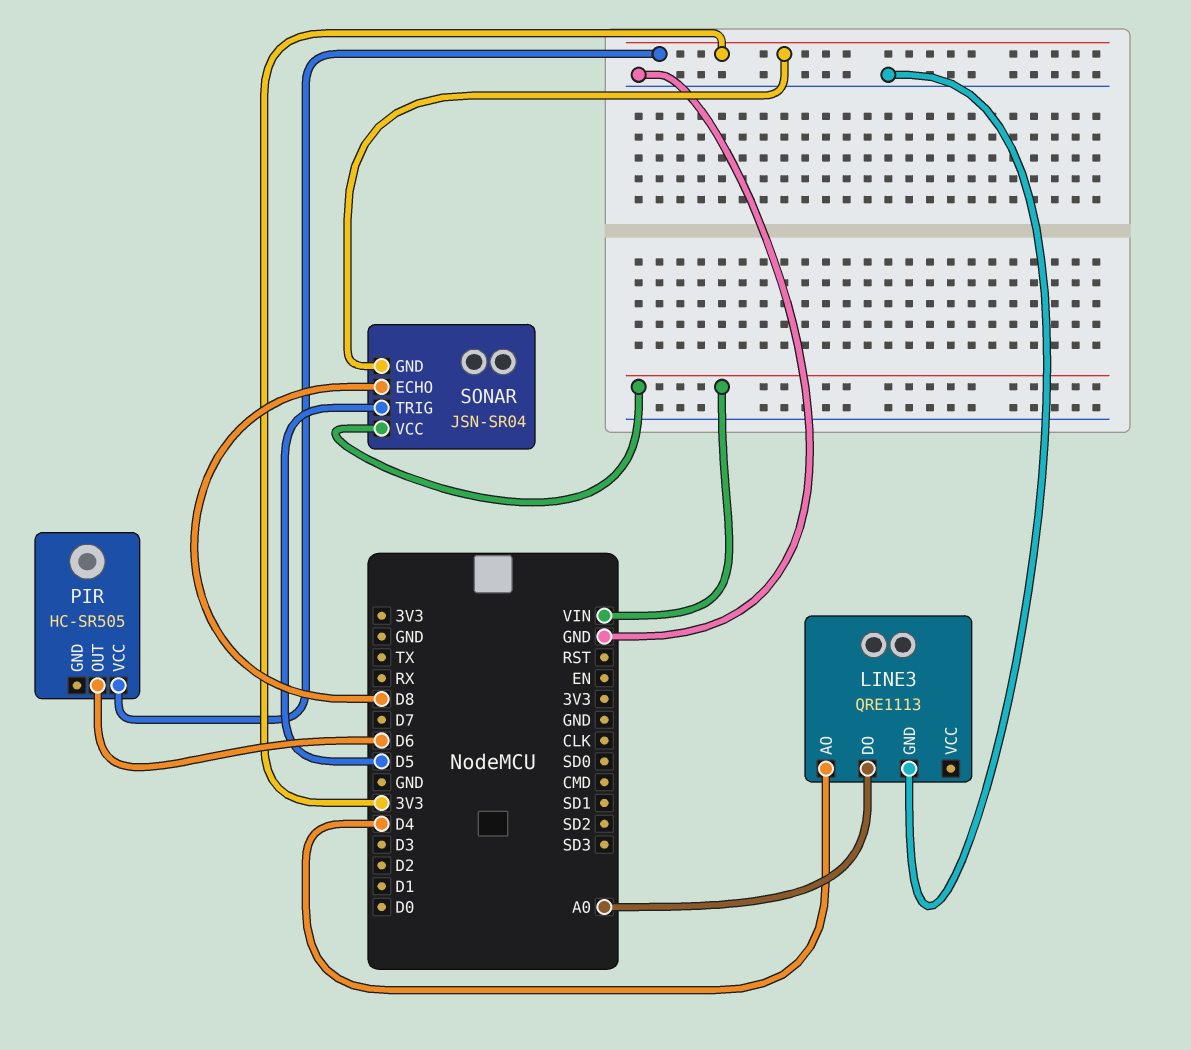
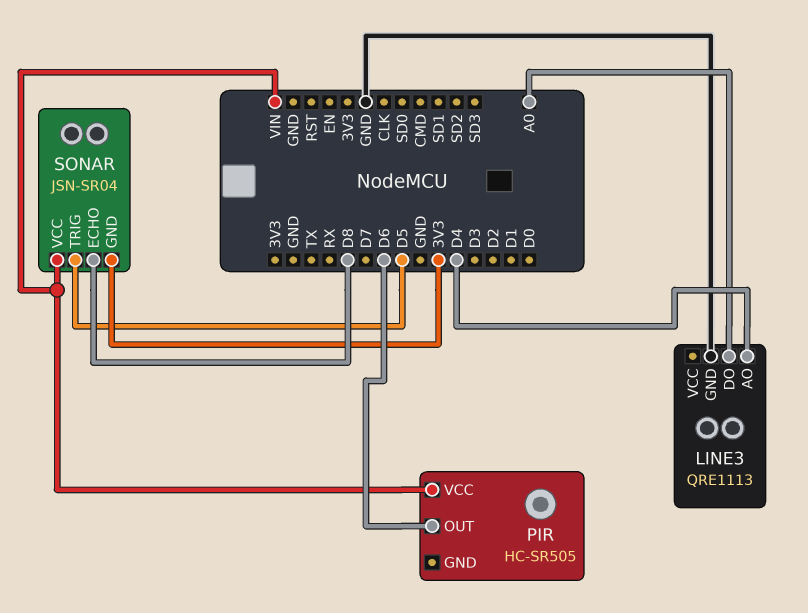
PIR pin VCC: 3V3 -> VIN

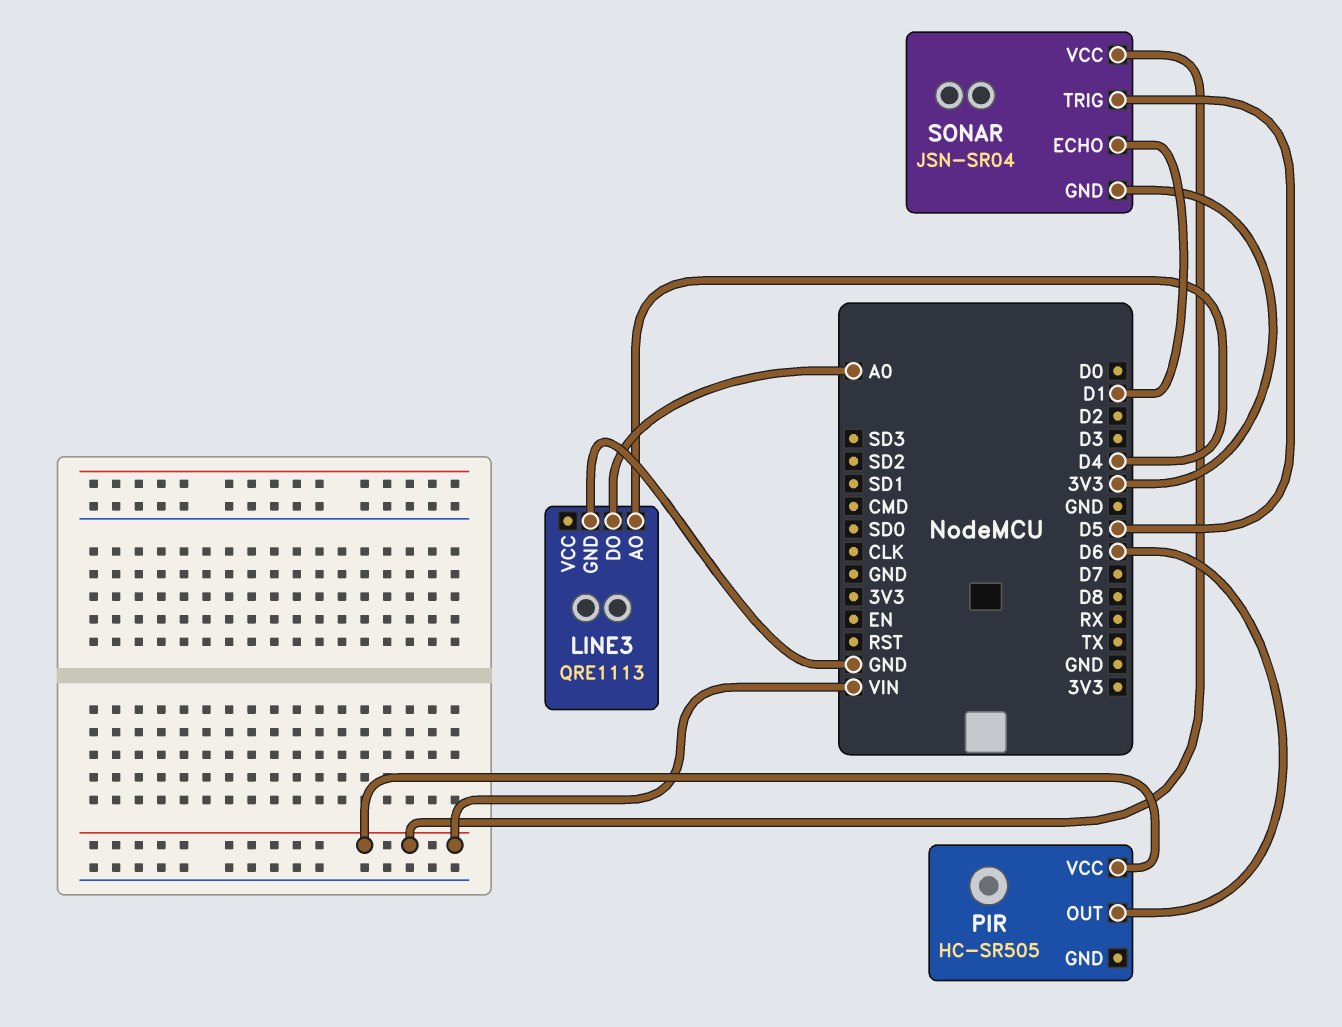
SONAR pin ECHO: D8 -> D1

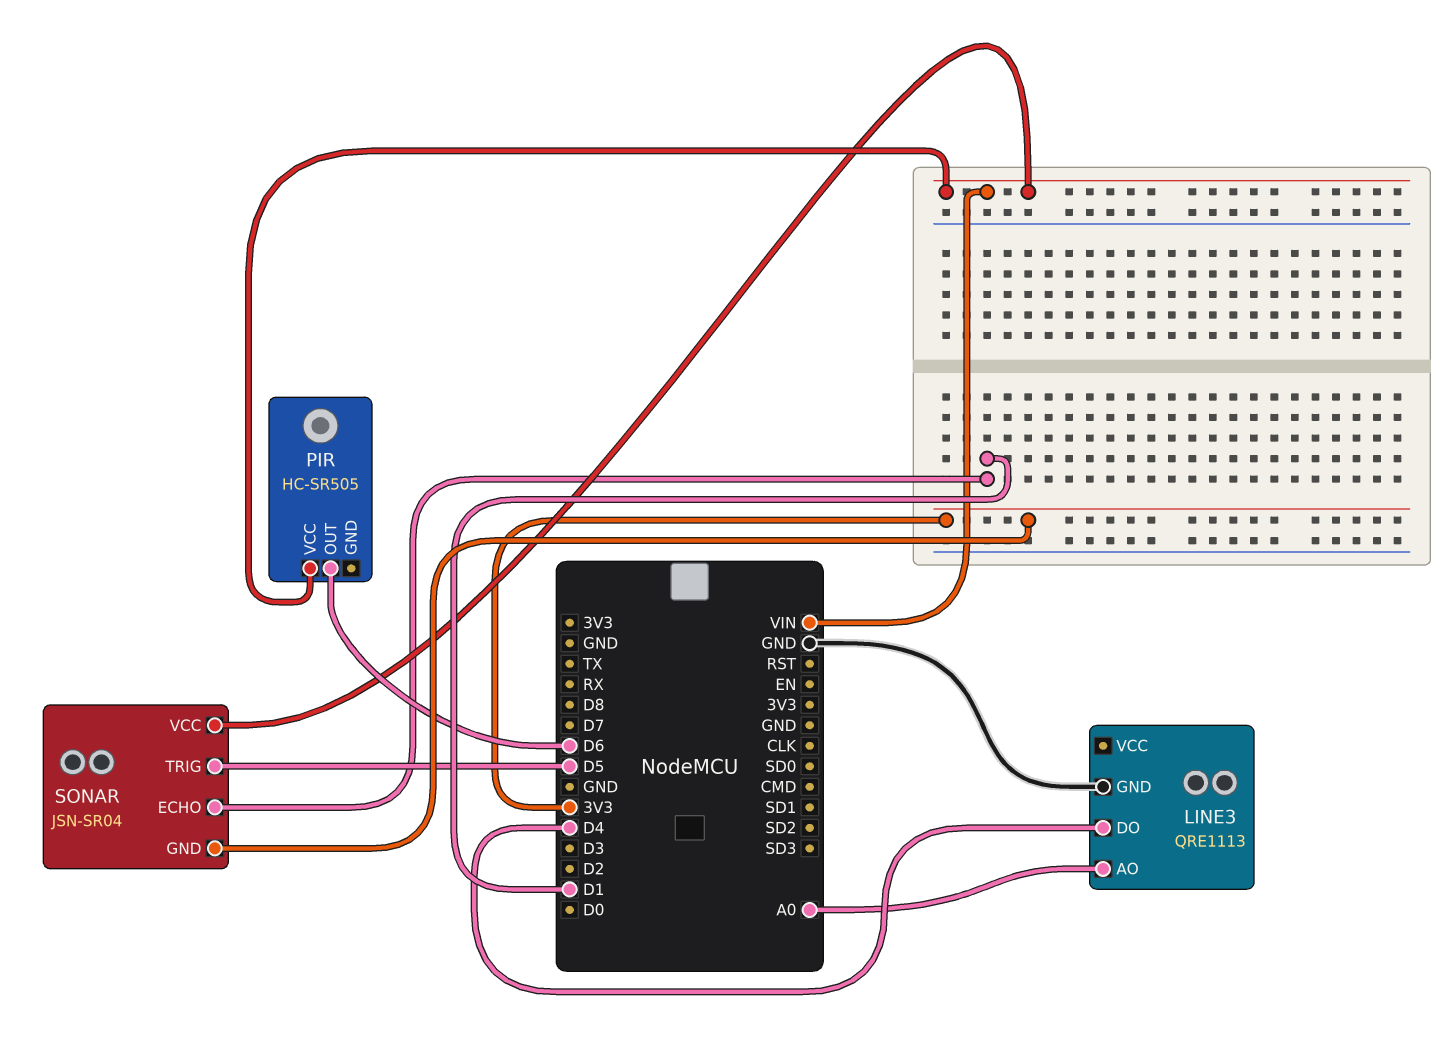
LINE3 pin AO: D4 -> A0
LINE3 pin DO: A0 -> D4

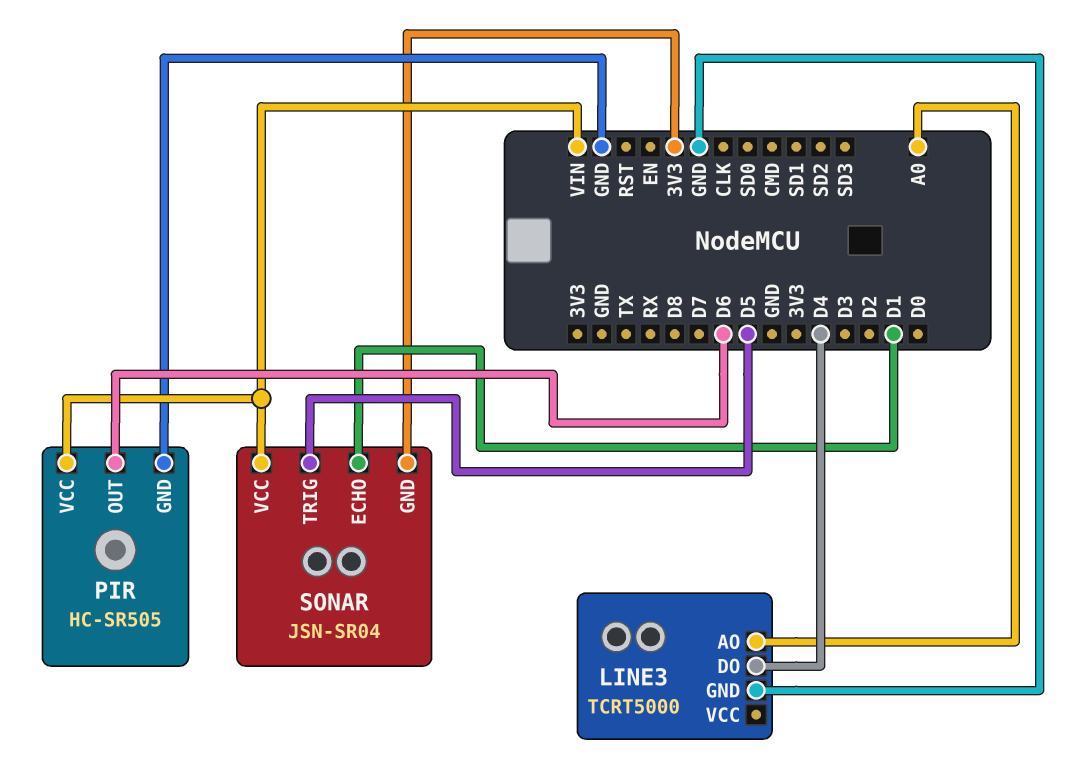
LINE3: QRE1113 -> TCRT5000
PIR pin GND: none -> GND

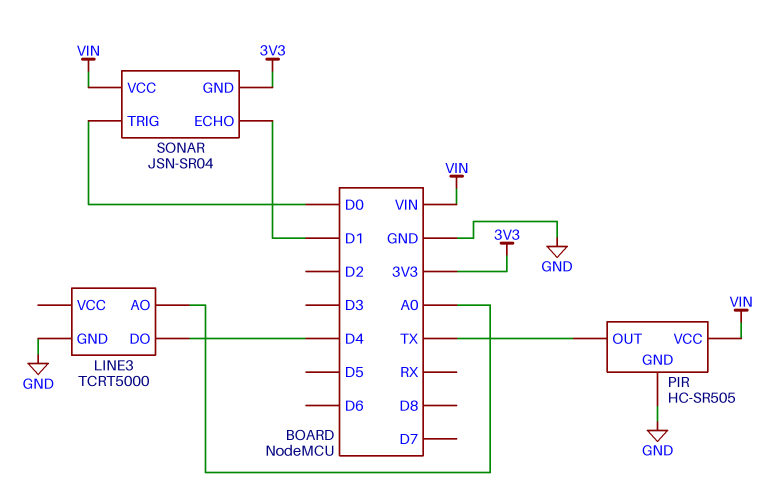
PIR pin OUT: D6 -> TX
SONAR pin TRIG: D5 -> D0

